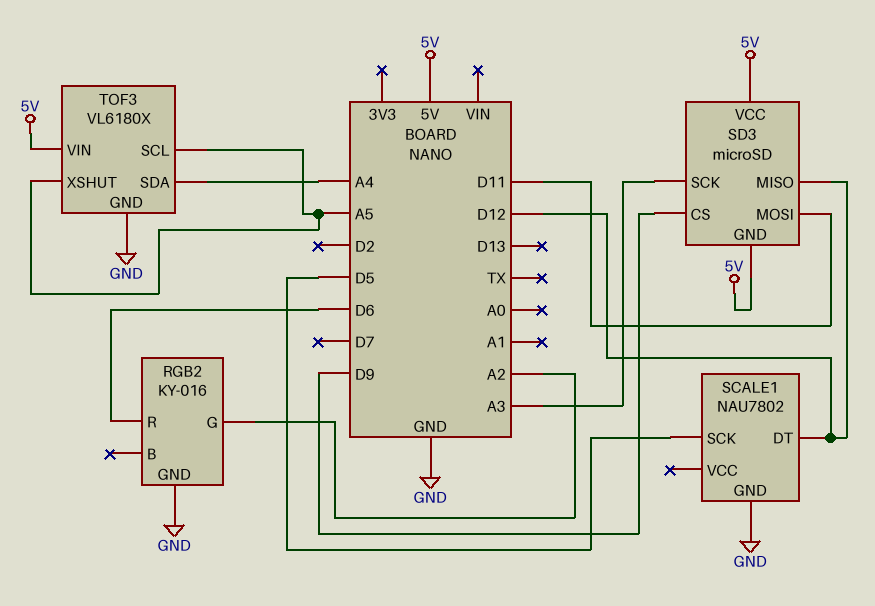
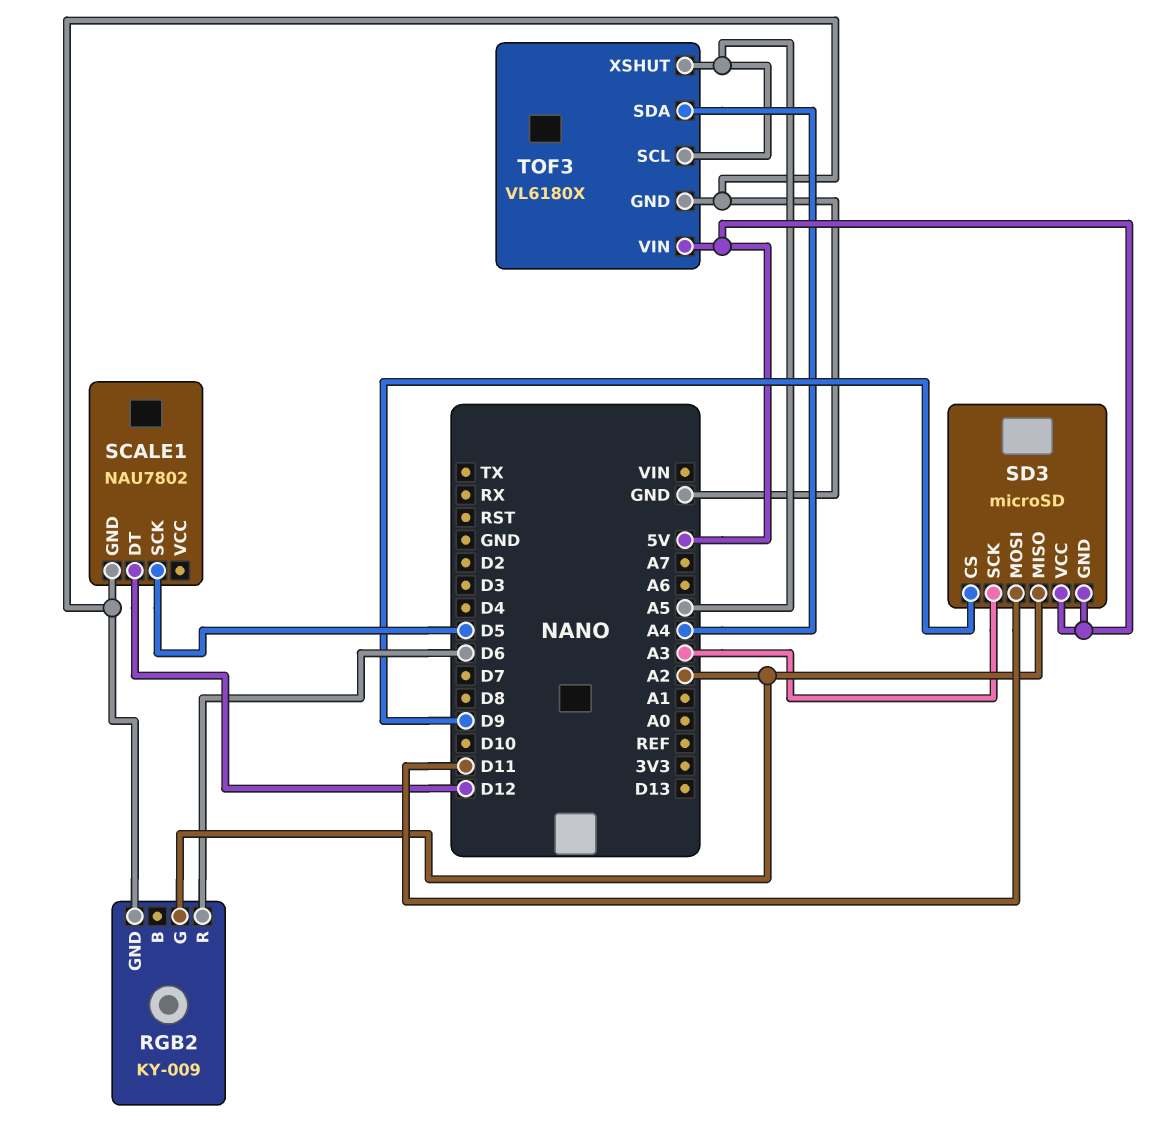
RGB2: KY-016 -> KY-009
SD3 pin MISO: D12 -> A2

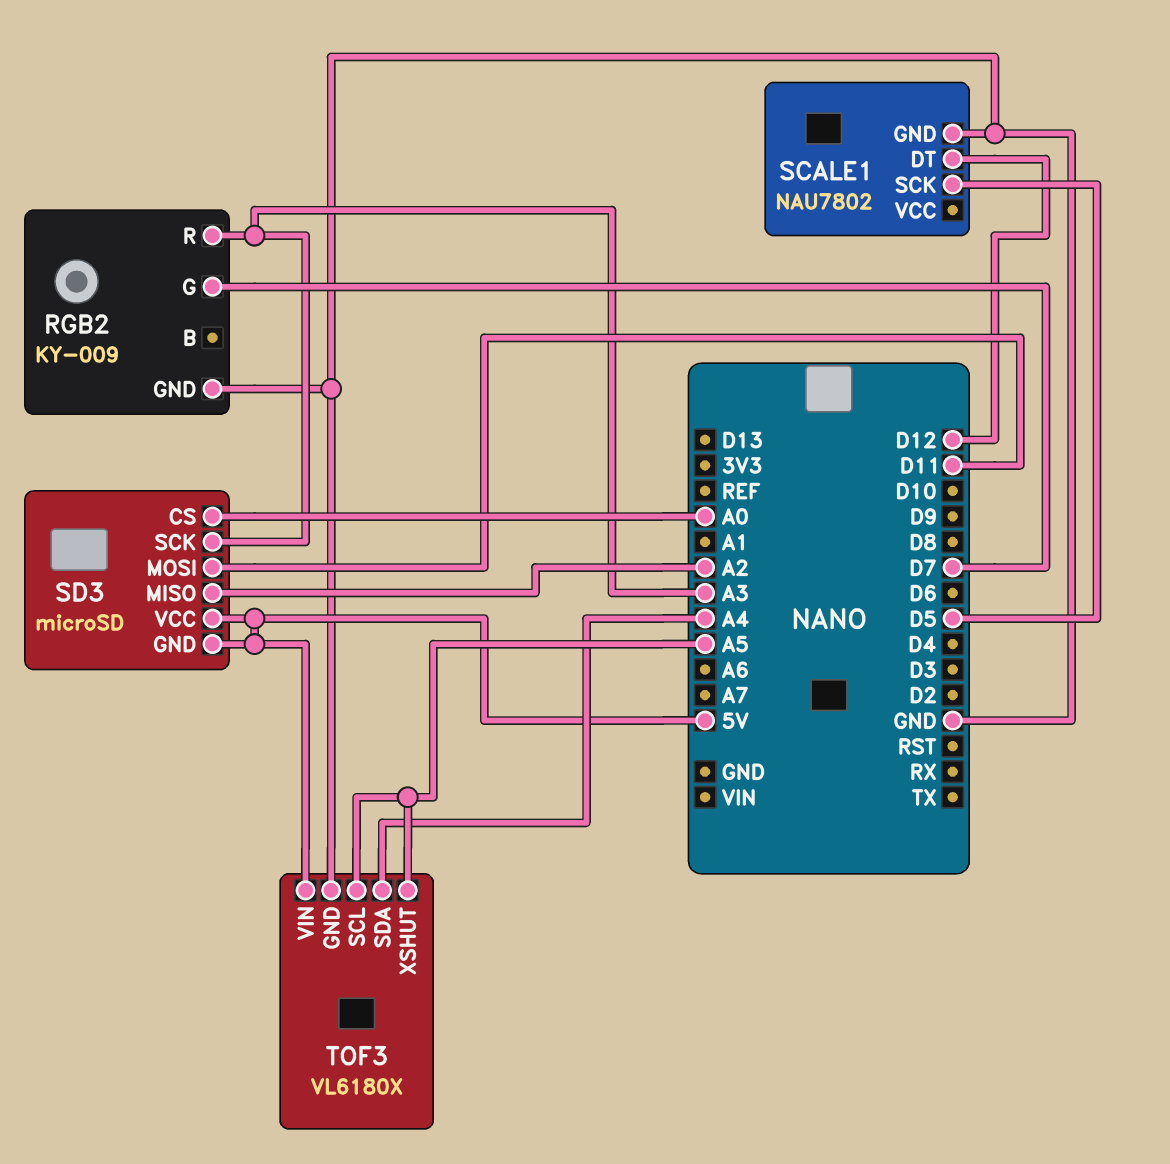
RGB2 pin G: A2 -> D7
RGB2 pin R: D6 -> A3
SD3 pin CS: D9 -> A0

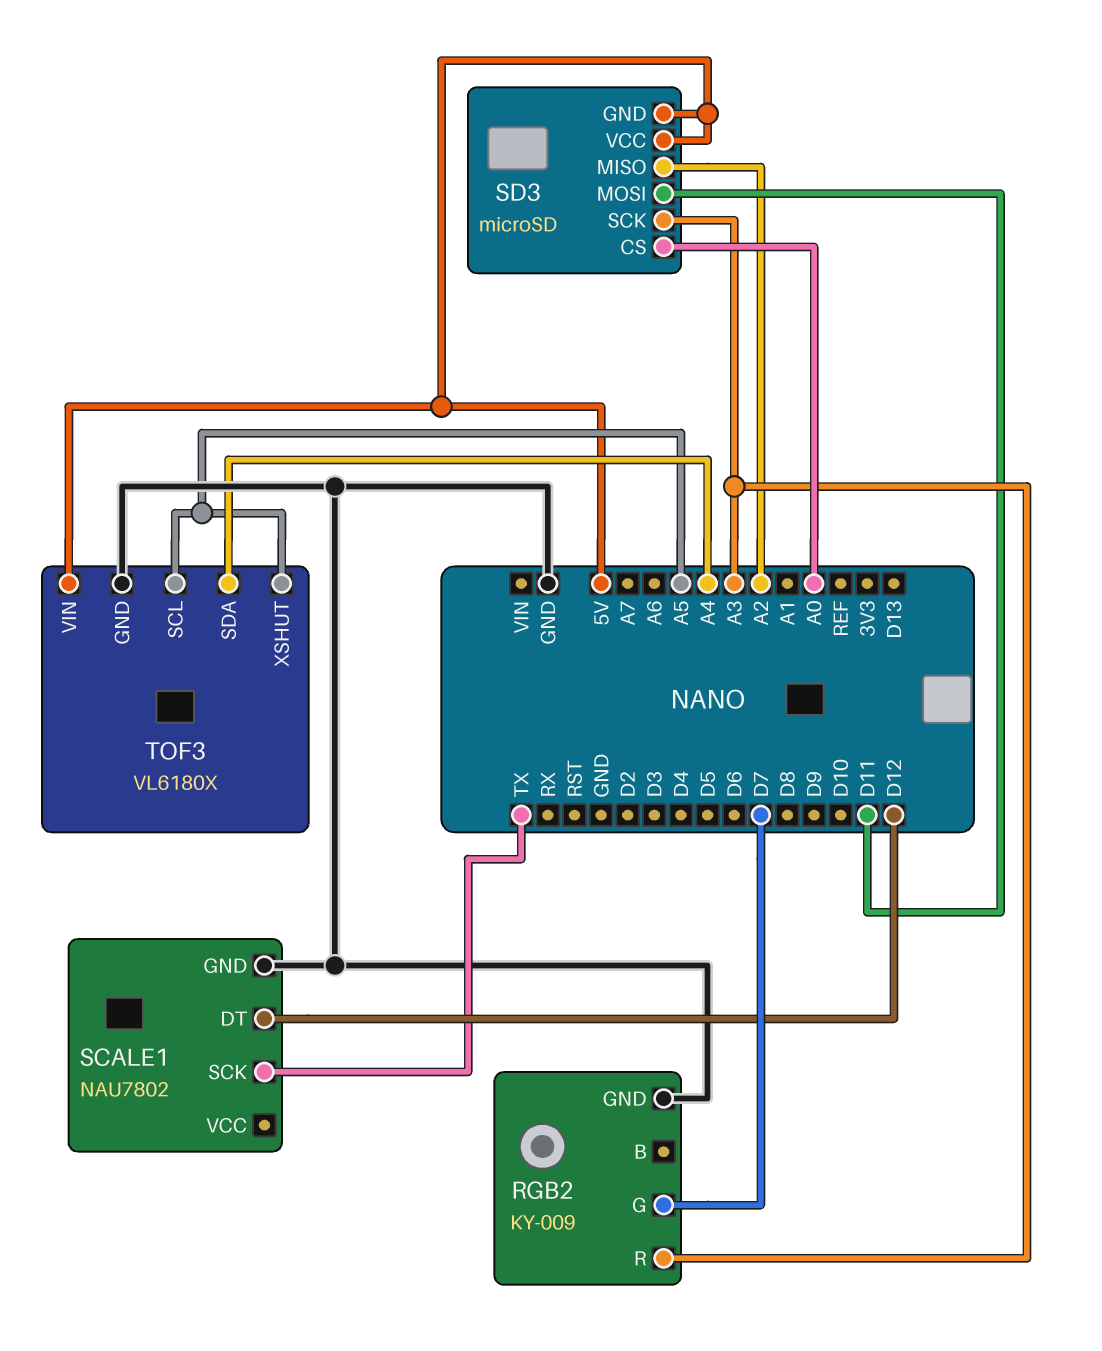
SCALE1 pin SCK: D5 -> TX

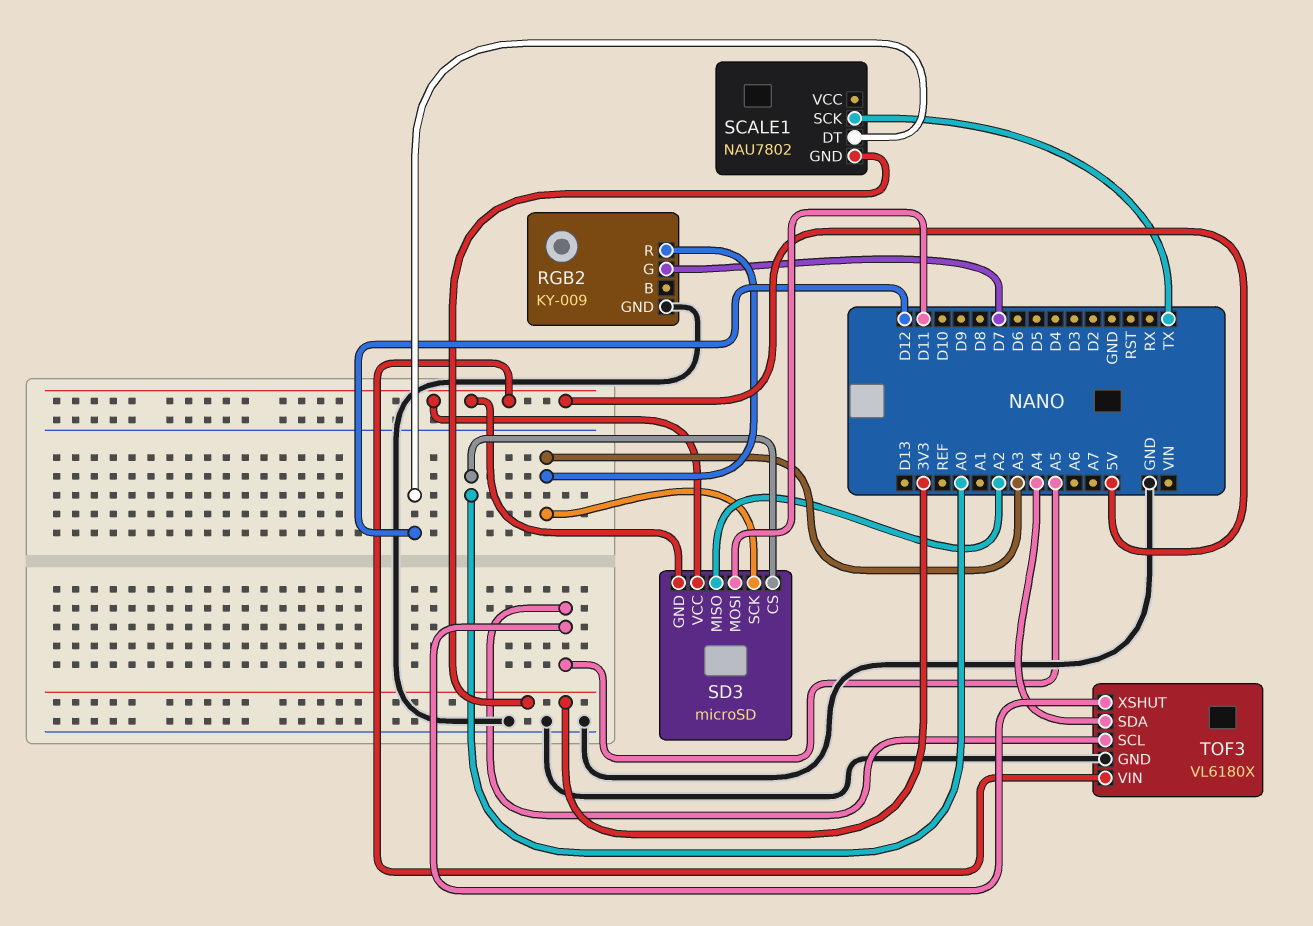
SCALE1 pin GND: GND -> 3V3

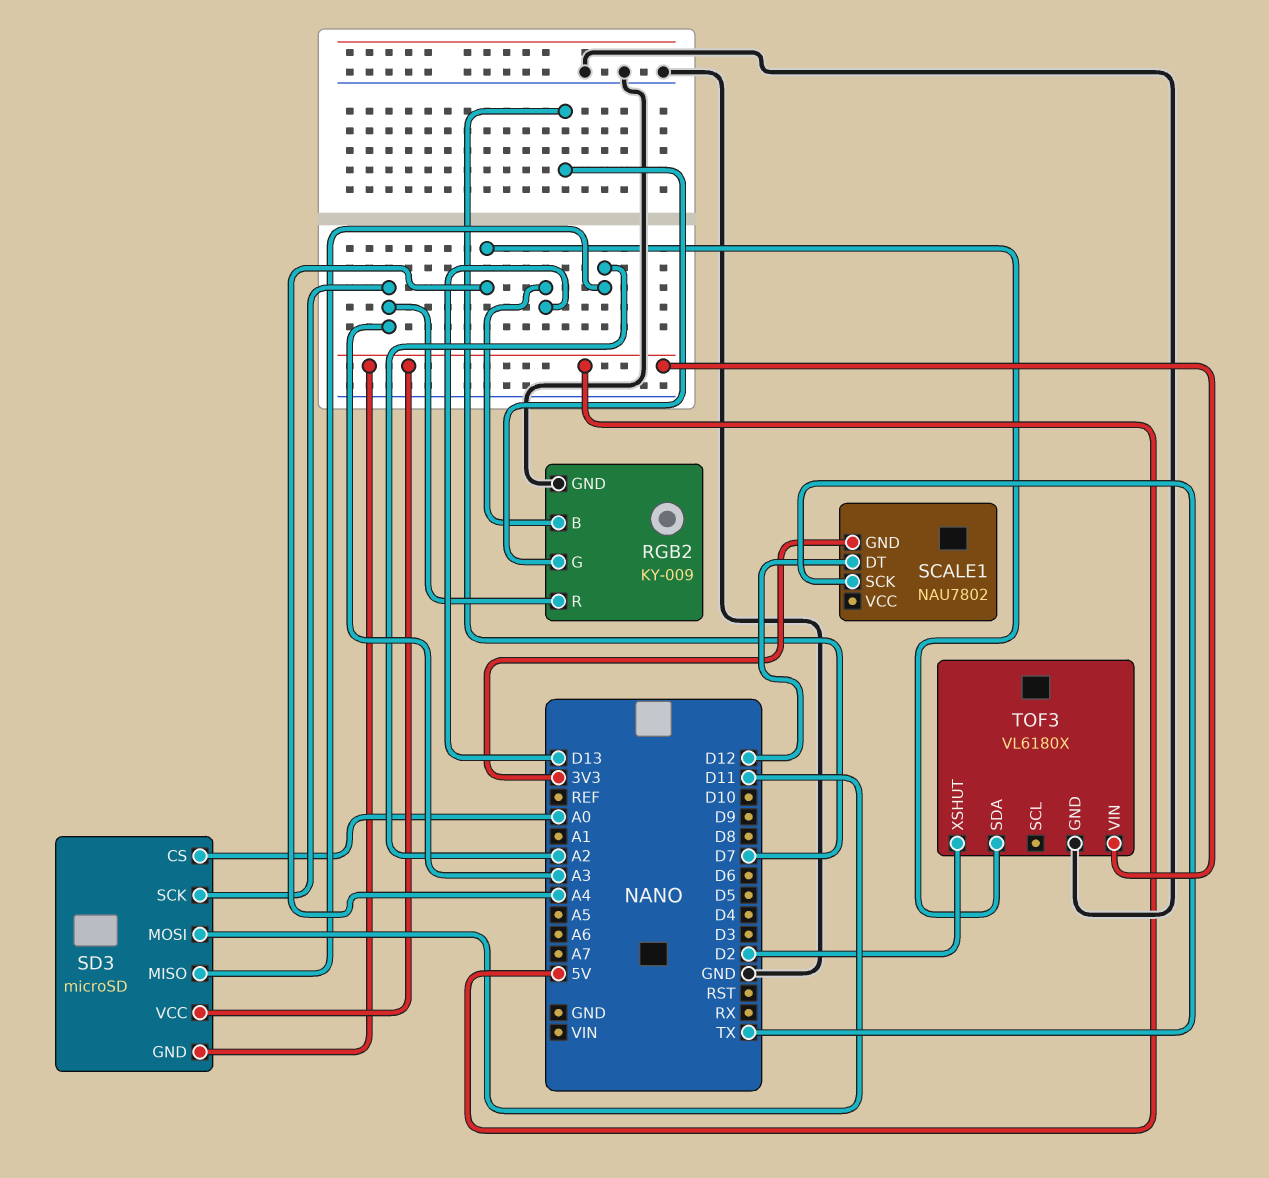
RGB2 pin B: none -> D13
TOF3 pin SCL: A5 -> none
TOF3 pin XSHUT: A5 -> D2

